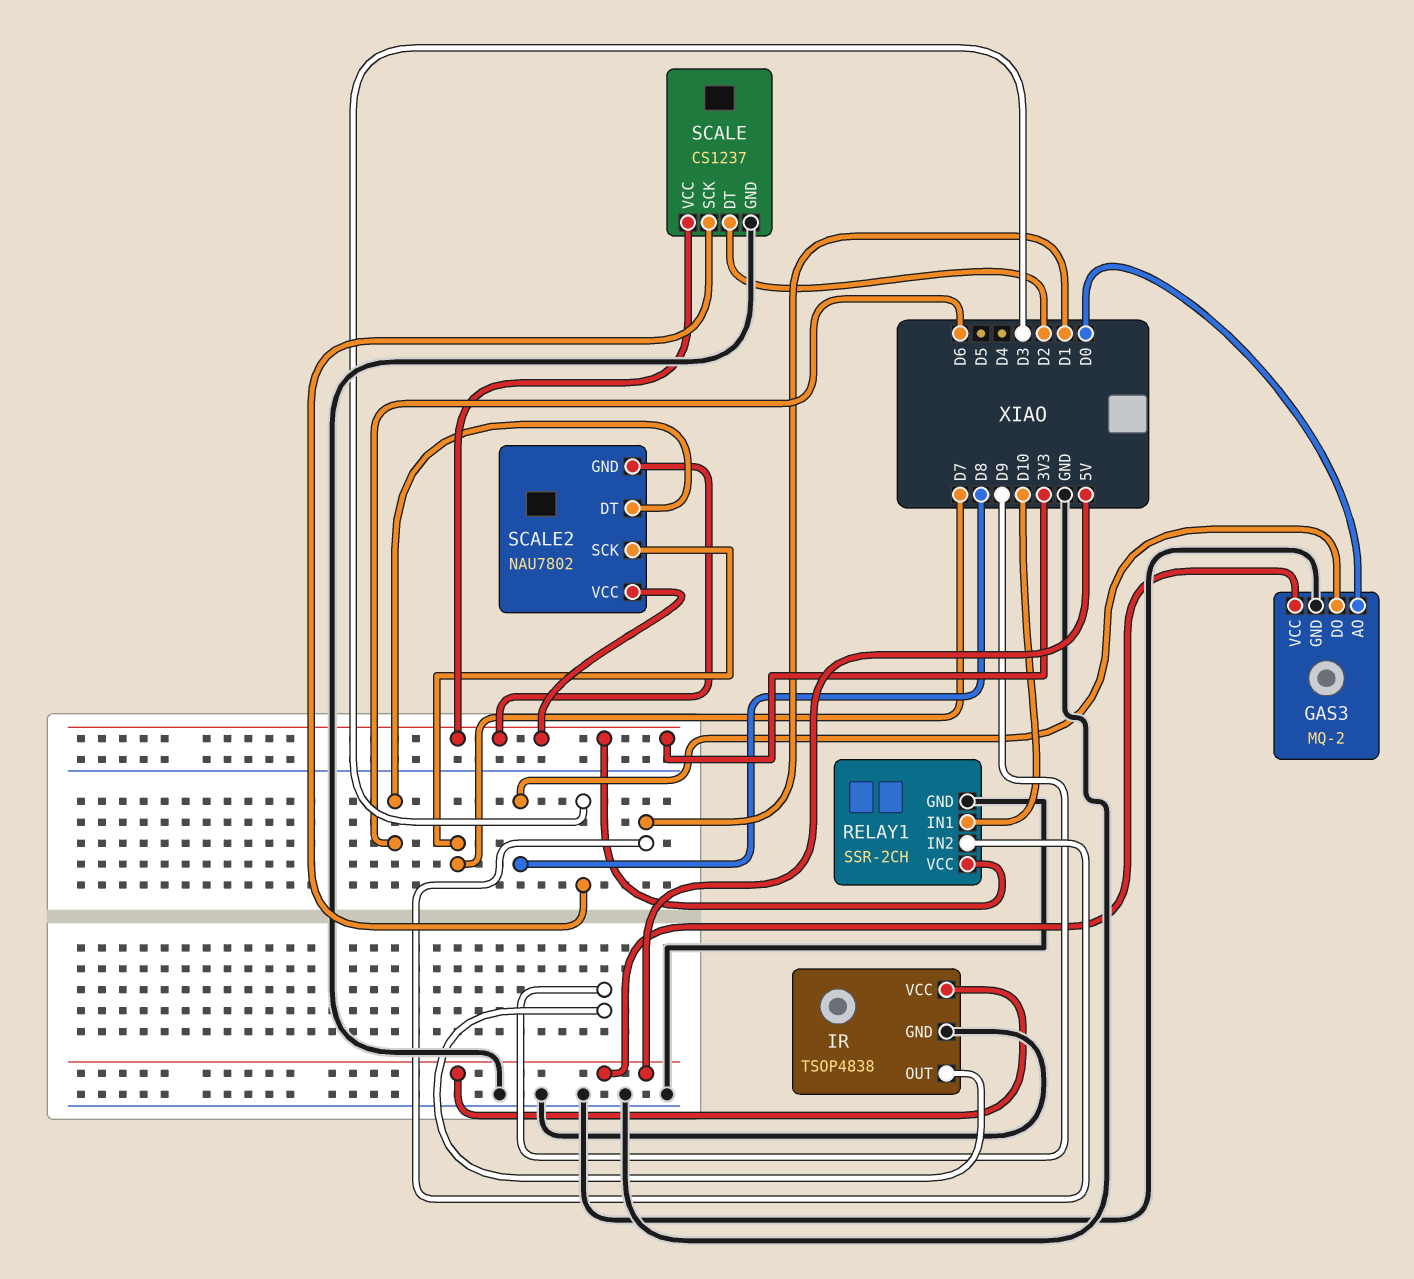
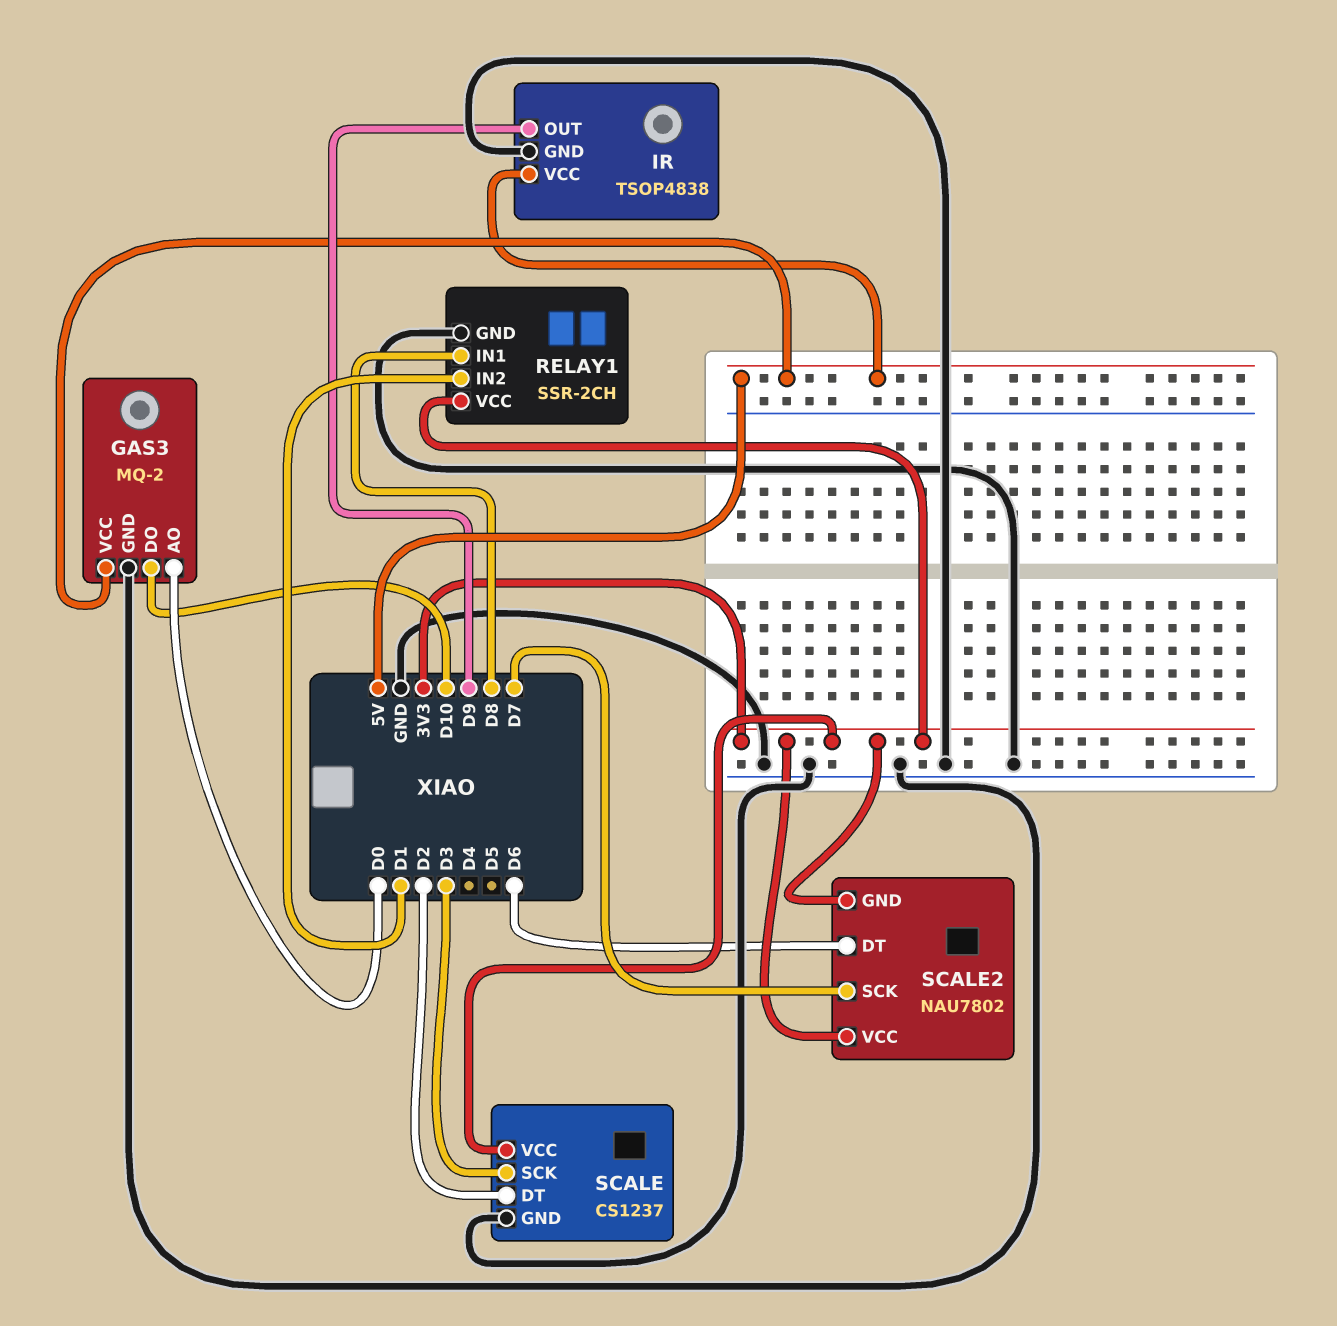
GAS3 pin DO: D8 -> D10
RELAY1 pin IN1: D10 -> D8

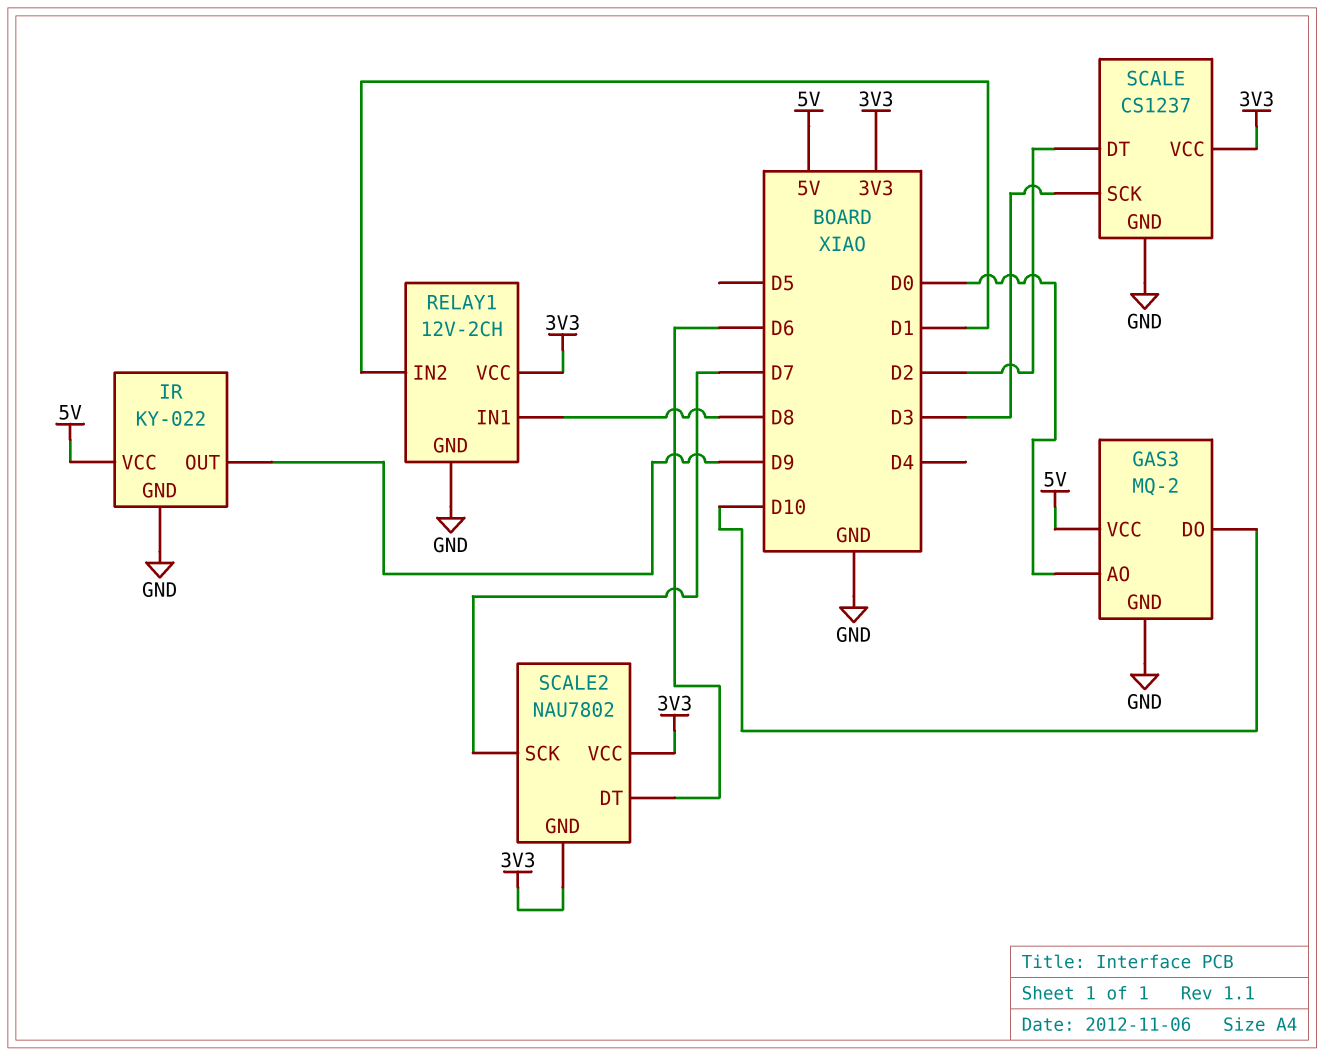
IR: TSOP4838 -> KY-022
RELAY1: SSR-2CH -> 12V-2CH

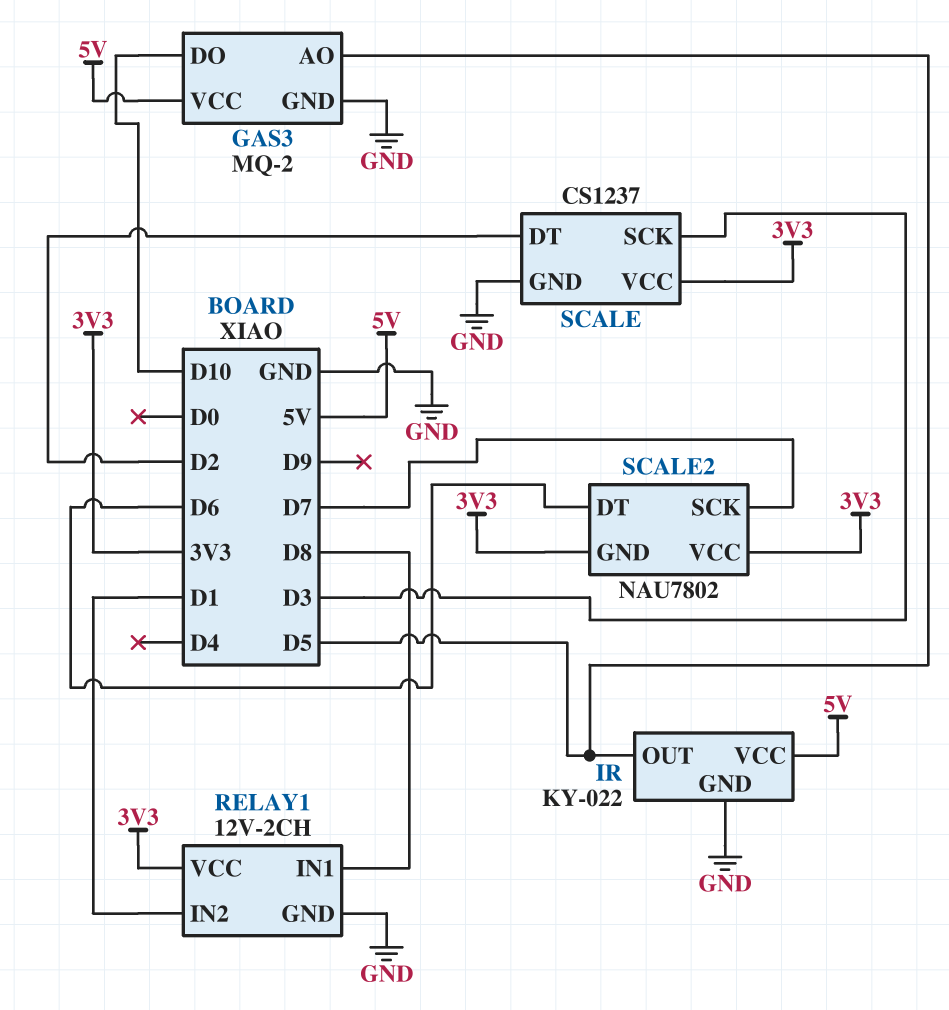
GAS3 pin AO: D0 -> D5
IR pin OUT: D9 -> D5

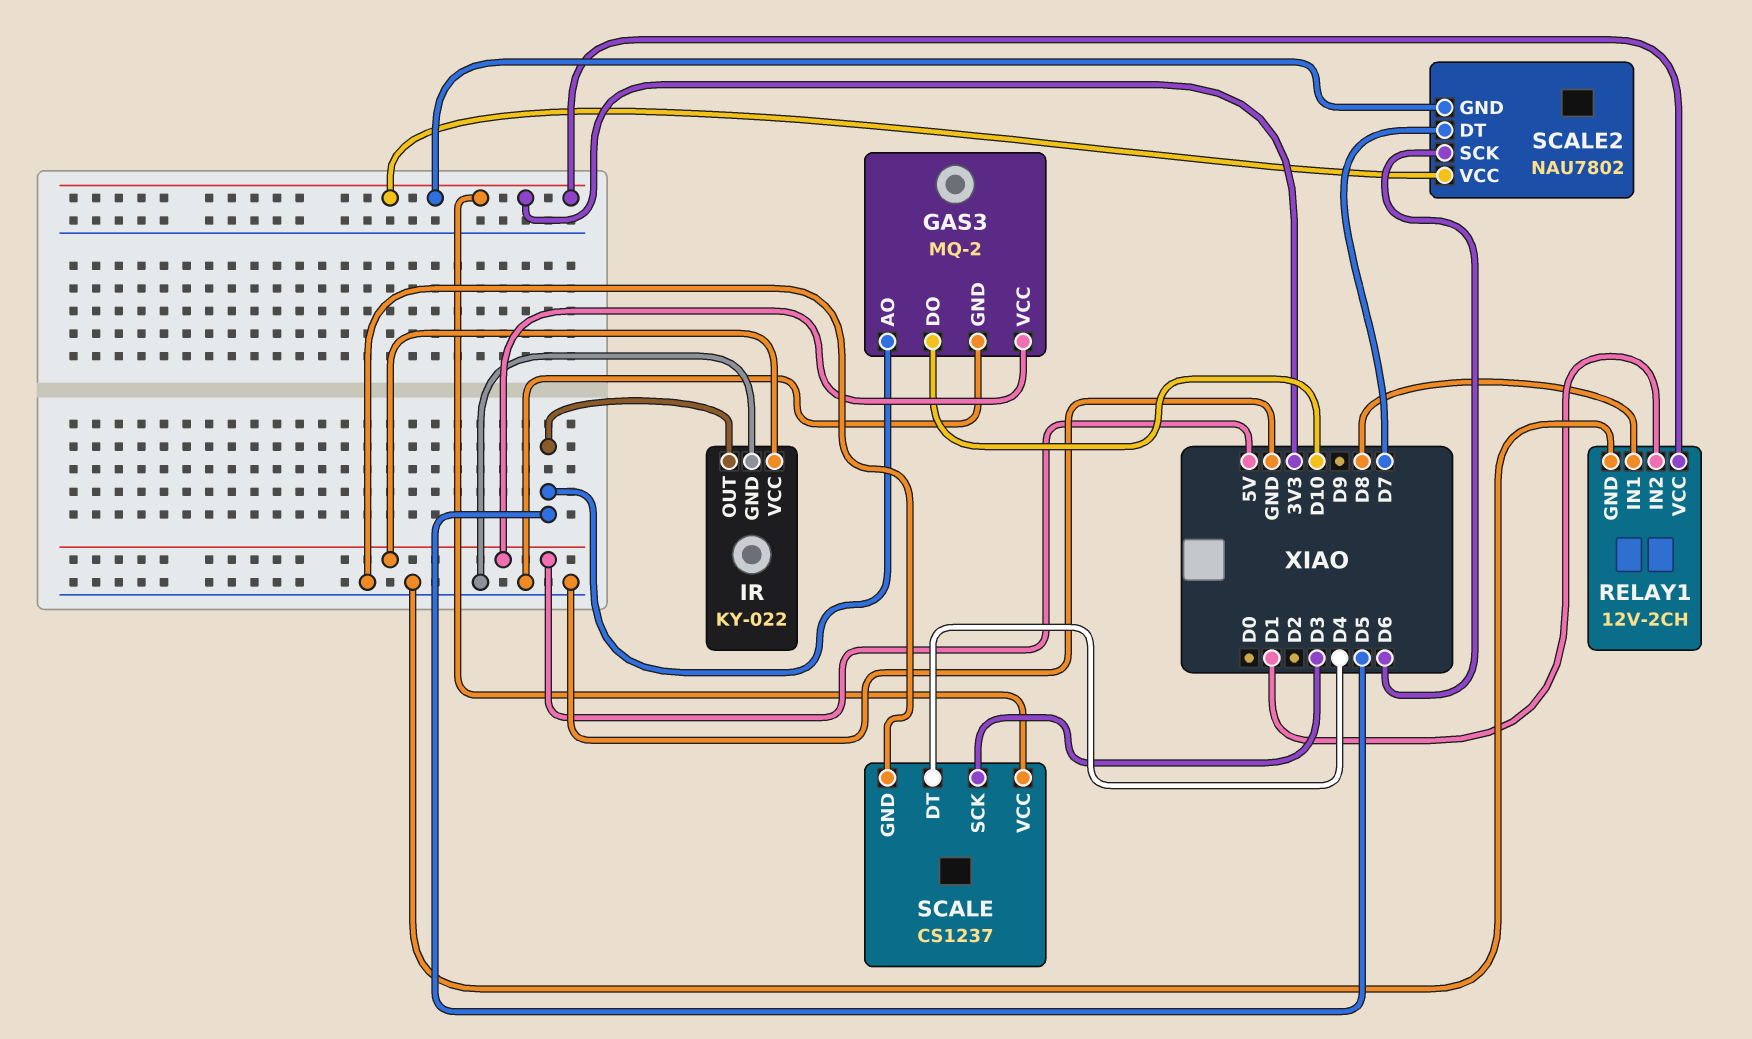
SCALE pin DT: D2 -> D4
SCALE2 pin DT: D6 -> D7
SCALE2 pin SCK: D7 -> D6

